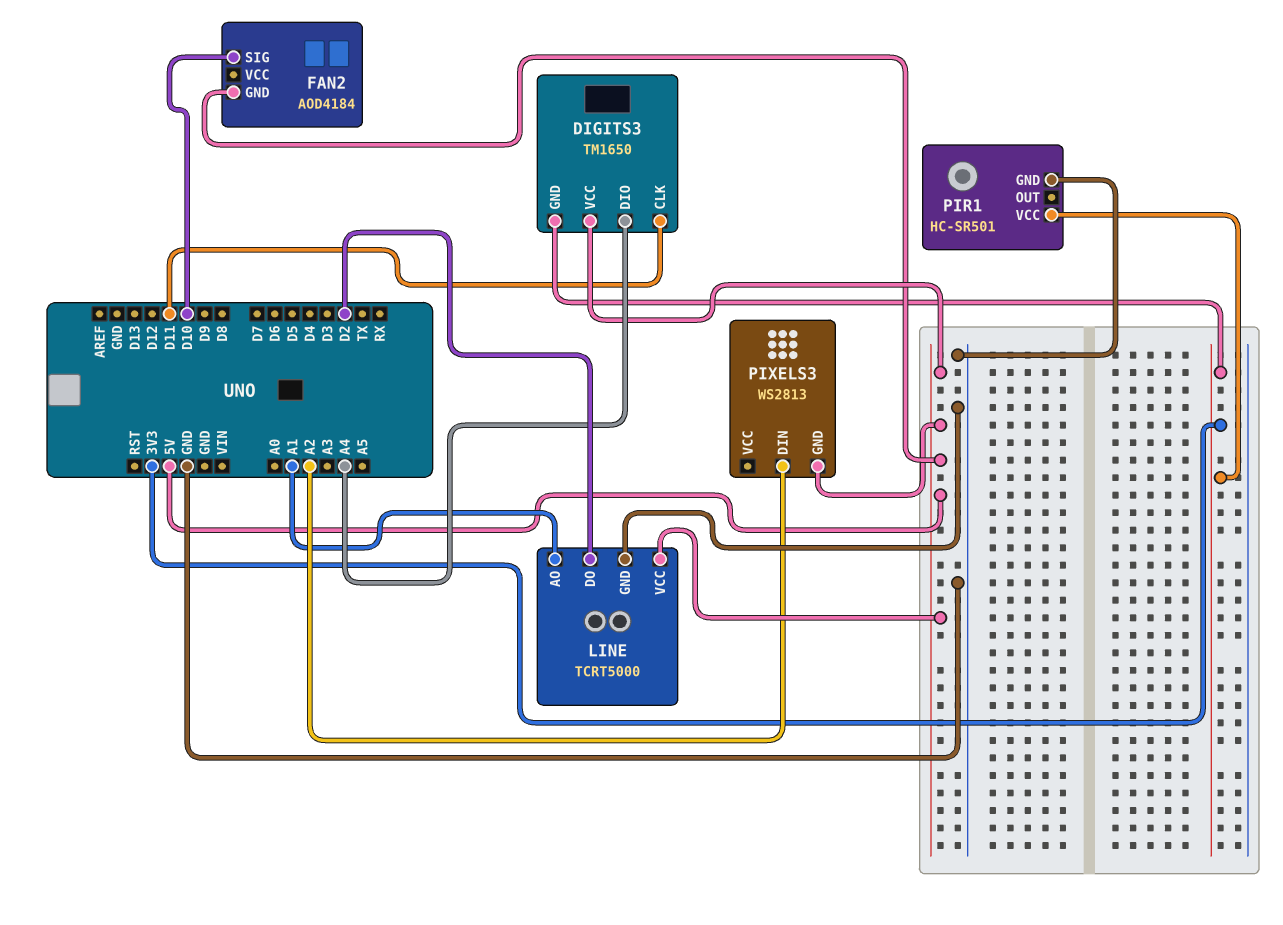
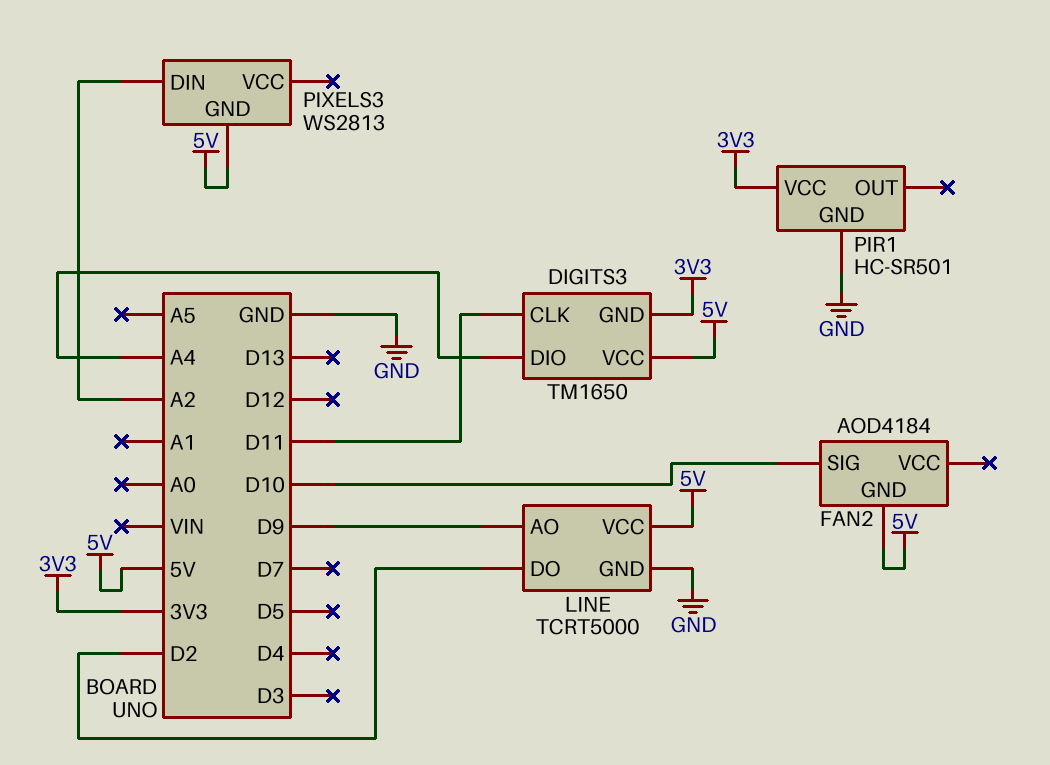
LINE pin AO: A1 -> D9

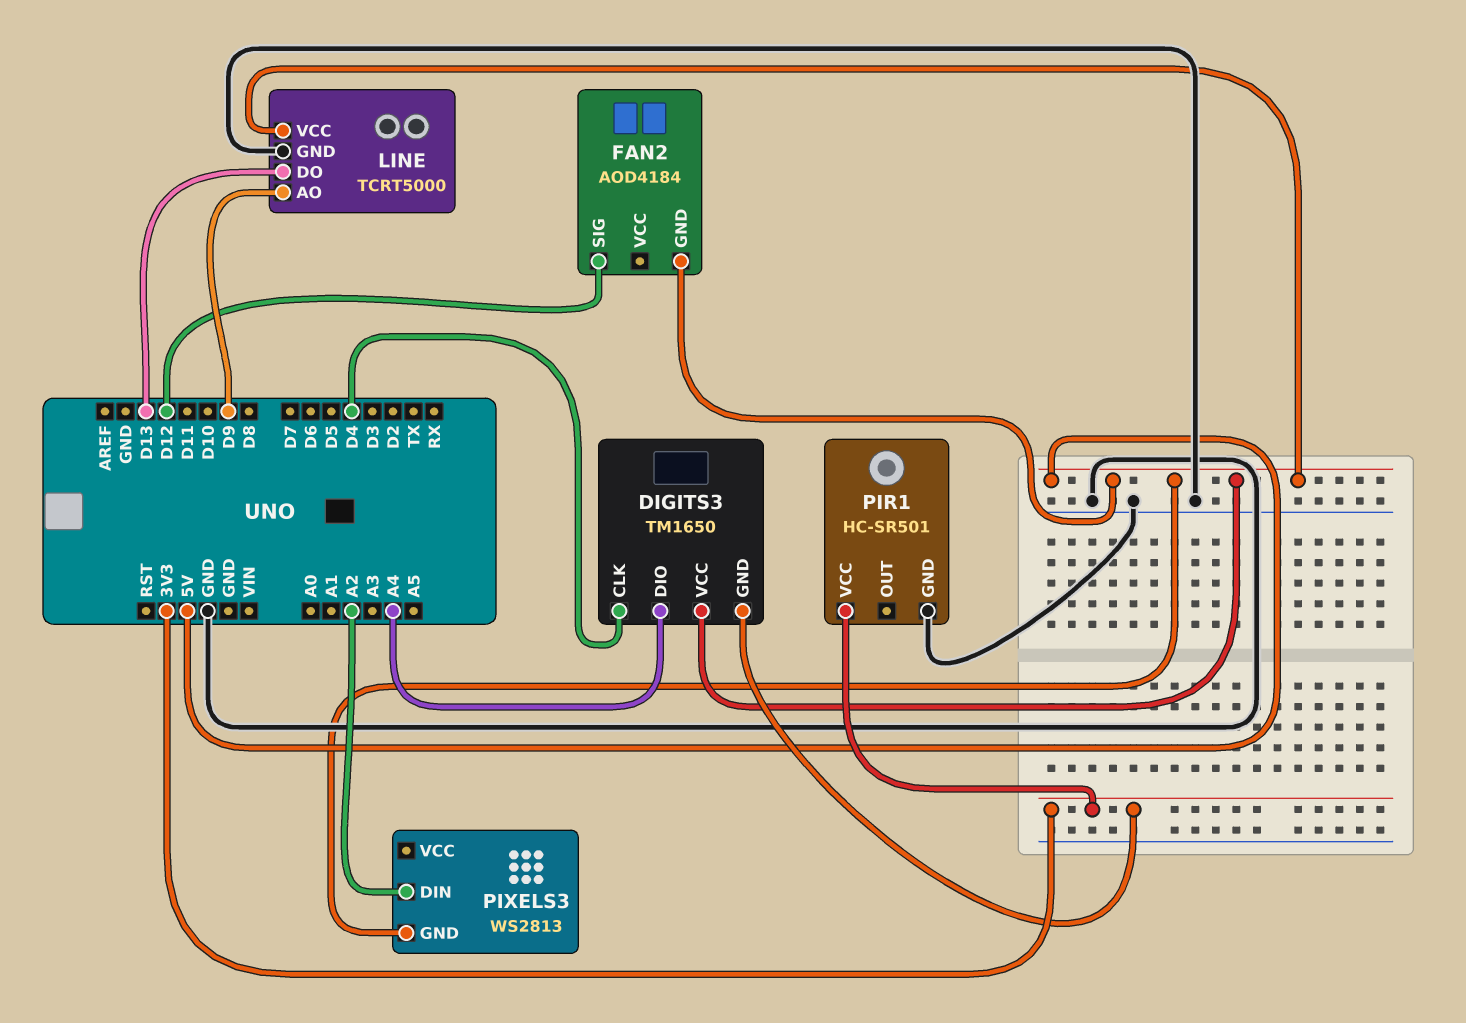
DIGITS3 pin CLK: D11 -> D4
FAN2 pin SIG: D10 -> D12
LINE pin DO: D2 -> D13

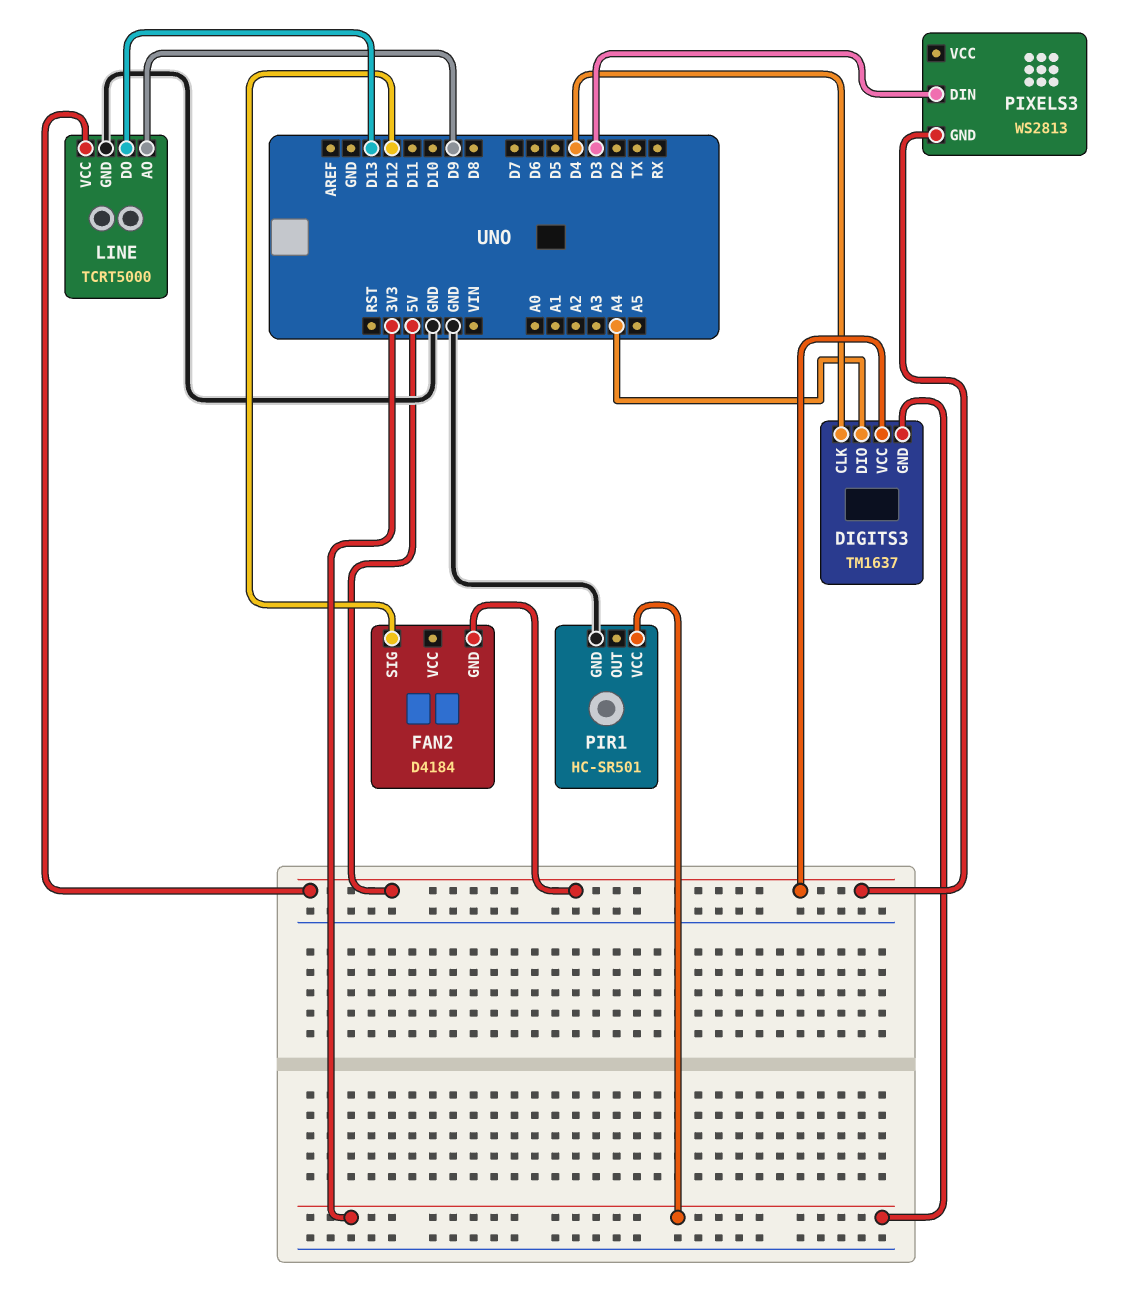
DIGITS3: TM1650 -> TM1637
FAN2: AOD4184 -> D4184
PIXELS3 pin DIN: A2 -> D3

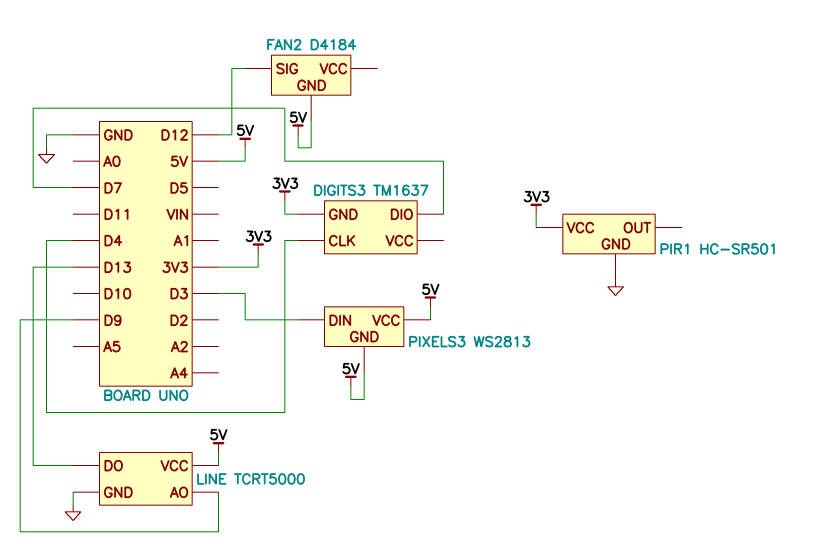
DIGITS3 pin DIO: A4 -> D7
DIGITS3 pin VCC: 5V -> none
PIXELS3 pin VCC: none -> 5V

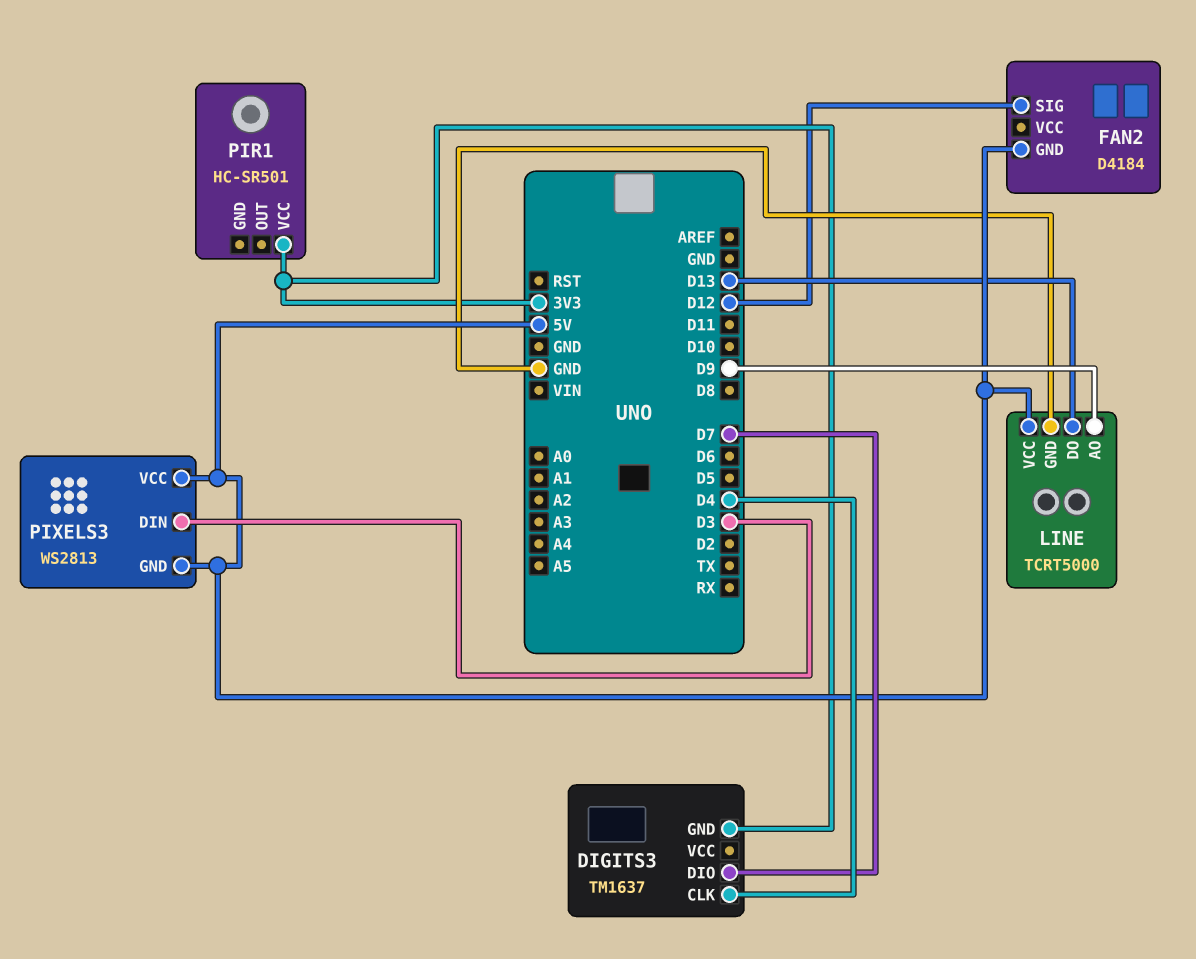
PIR1 pin GND: GND -> none

